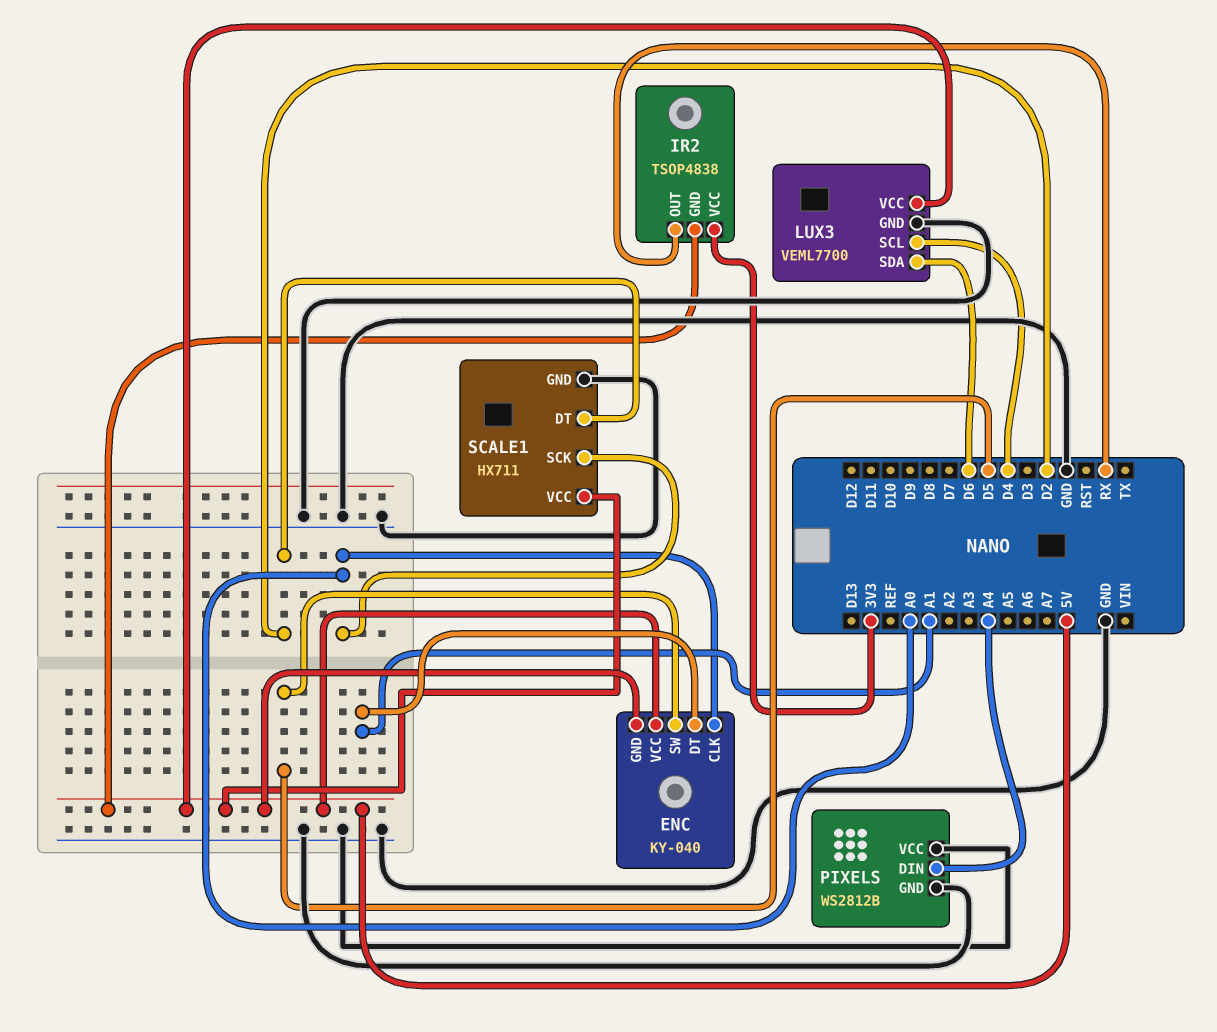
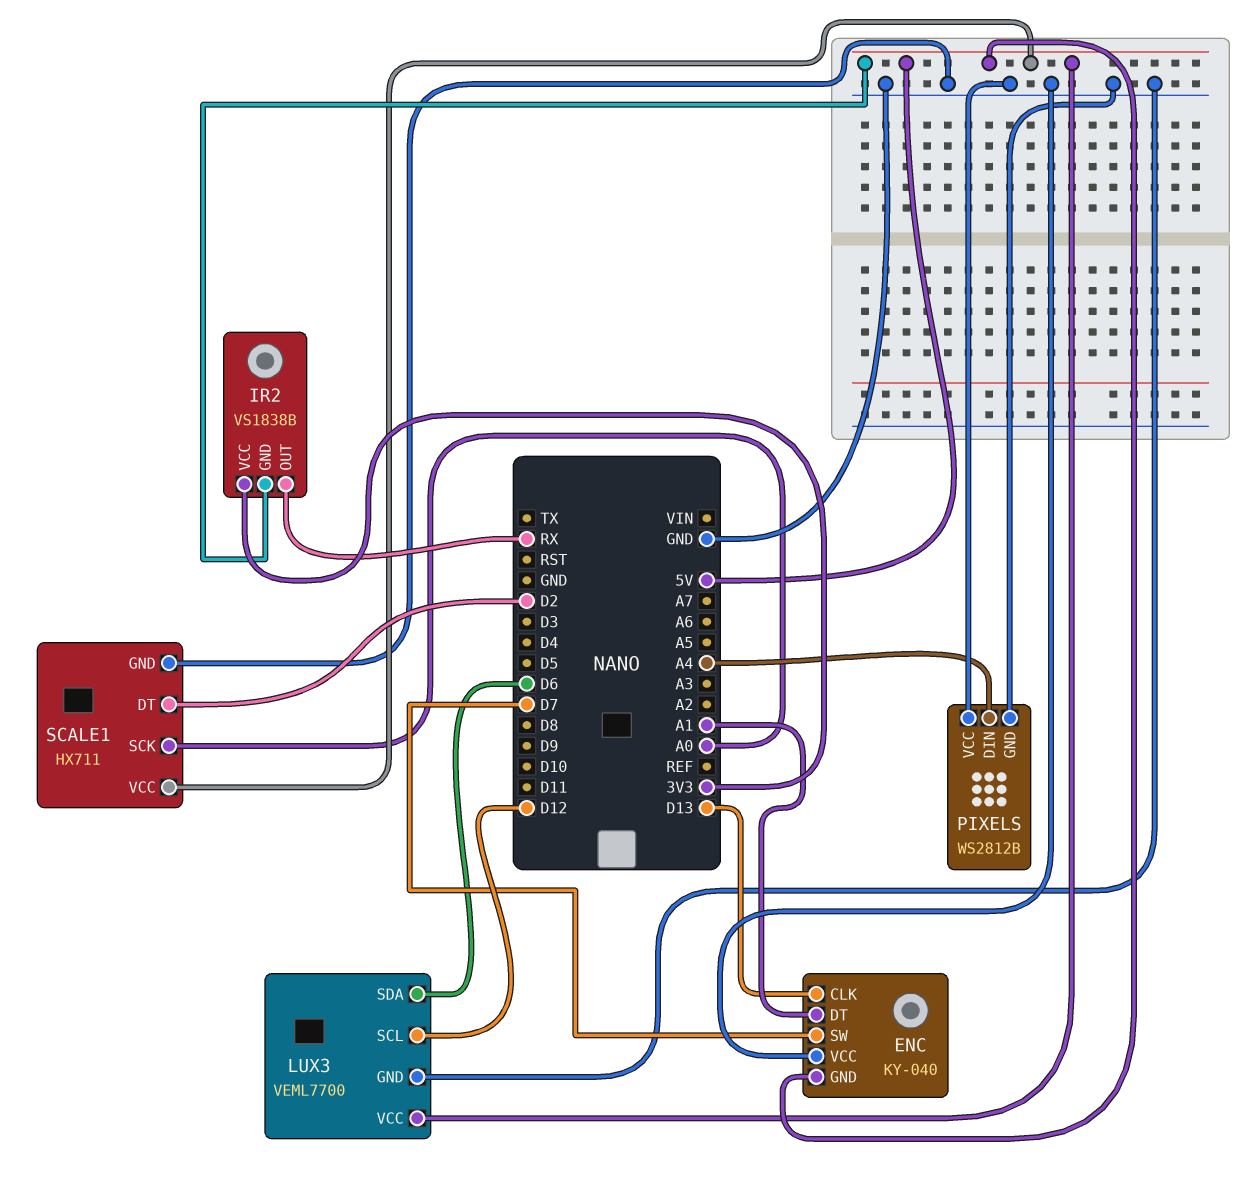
ENC pin CLK: A0 -> D13
ENC pin SW: D5 -> D7
ENC pin VCC: 5V -> GND
IR2: TSOP4838 -> VS1838B
LUX3 pin SCL: D4 -> D12

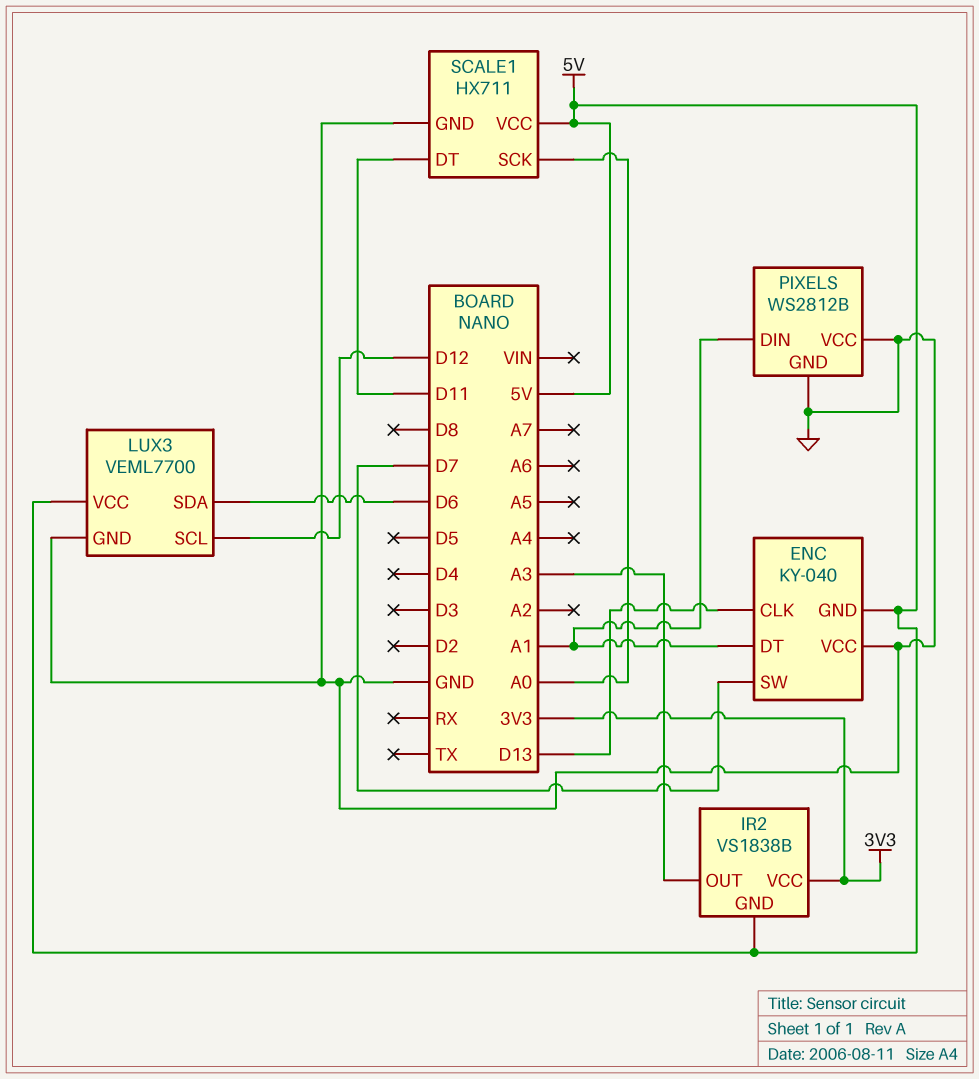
IR2 pin OUT: RX -> A3
PIXELS pin DIN: A4 -> A1
SCALE1 pin DT: D2 -> D11

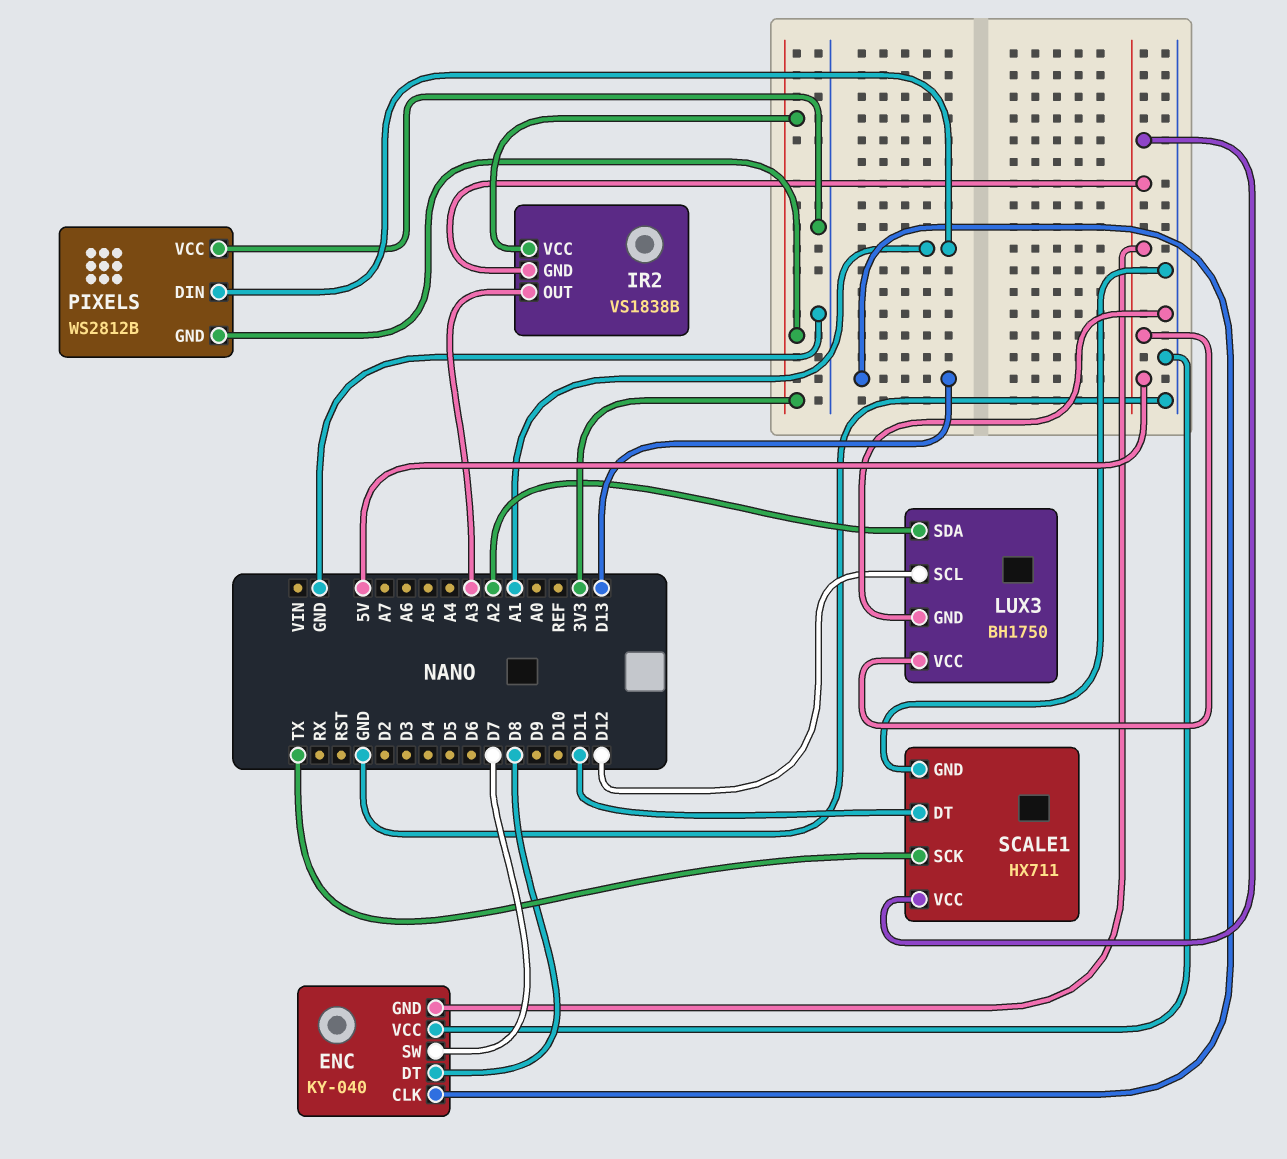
ENC pin DT: A1 -> D8
LUX3: VEML7700 -> BH1750
LUX3 pin SDA: D6 -> A2
PIXELS pin GND: GND -> 3V3
SCALE1 pin SCK: A0 -> TX

